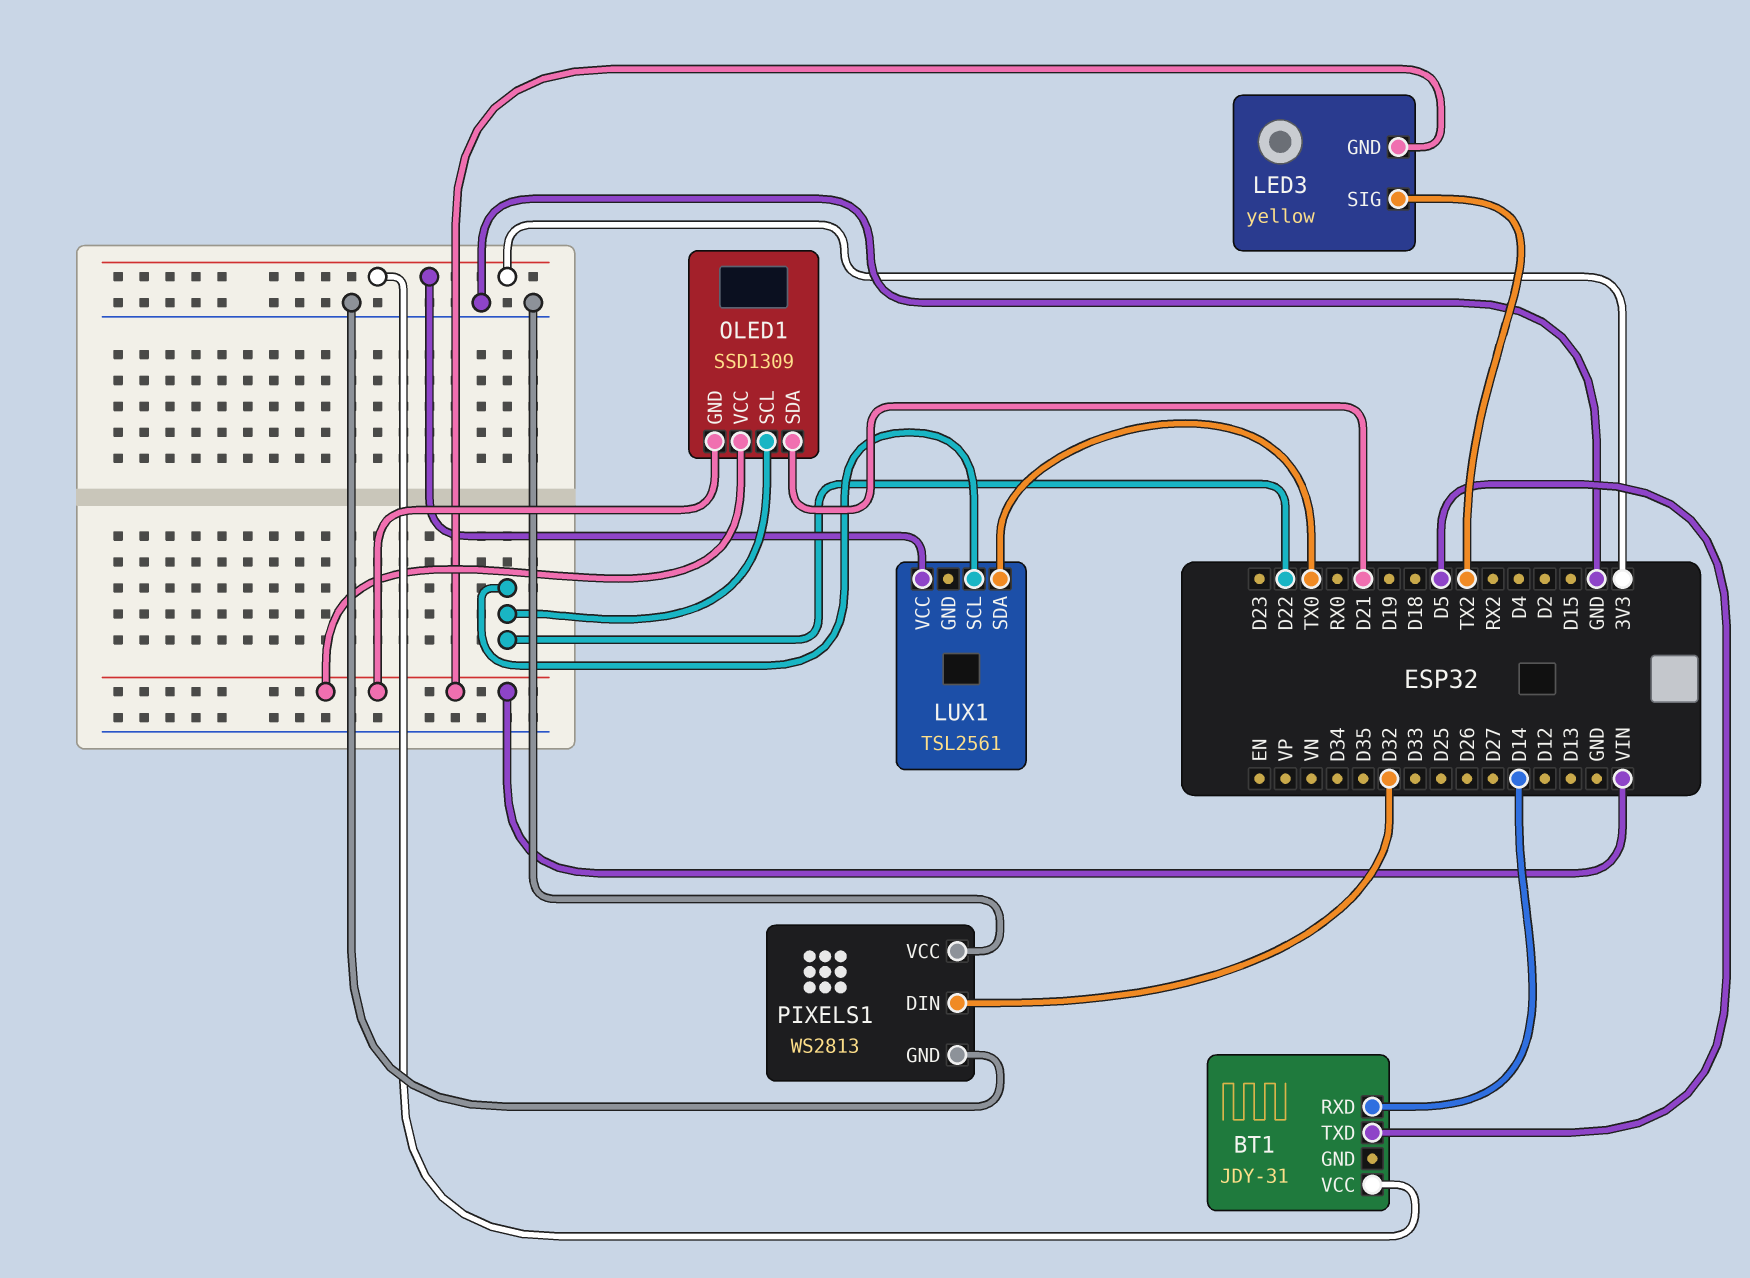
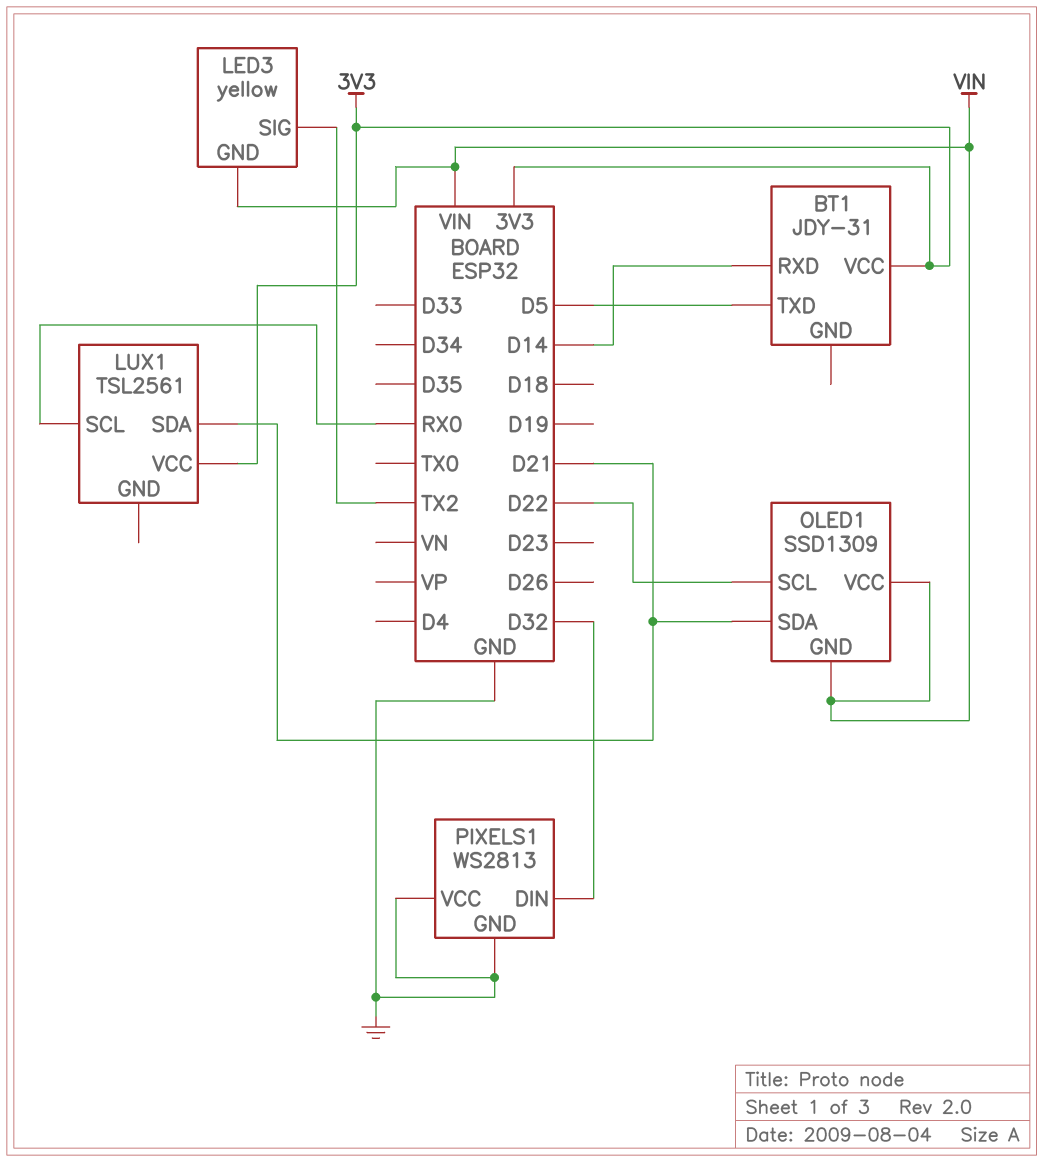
LUX1 pin SCL: D22 -> RX0
LUX1 pin SDA: TX0 -> D21

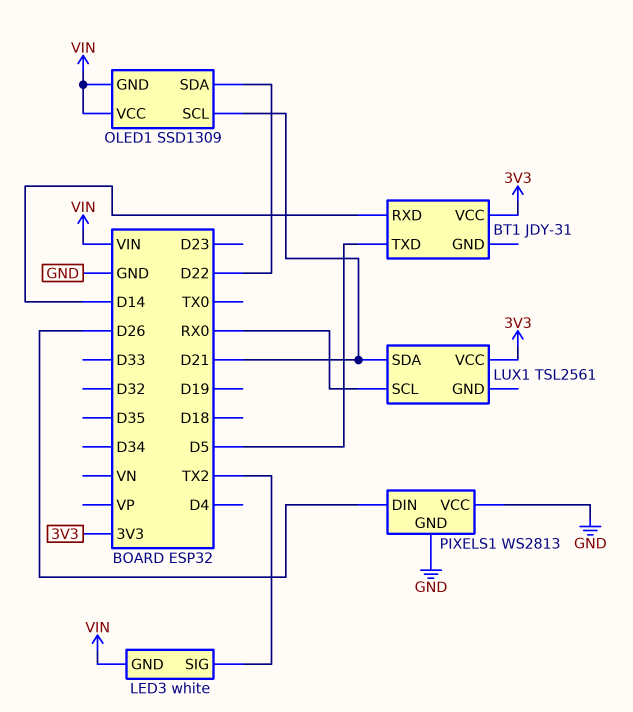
LED3: yellow -> white
OLED1 pin SCL: D22 -> D21
OLED1 pin SDA: D21 -> D22
PIXELS1 pin DIN: D32 -> D26

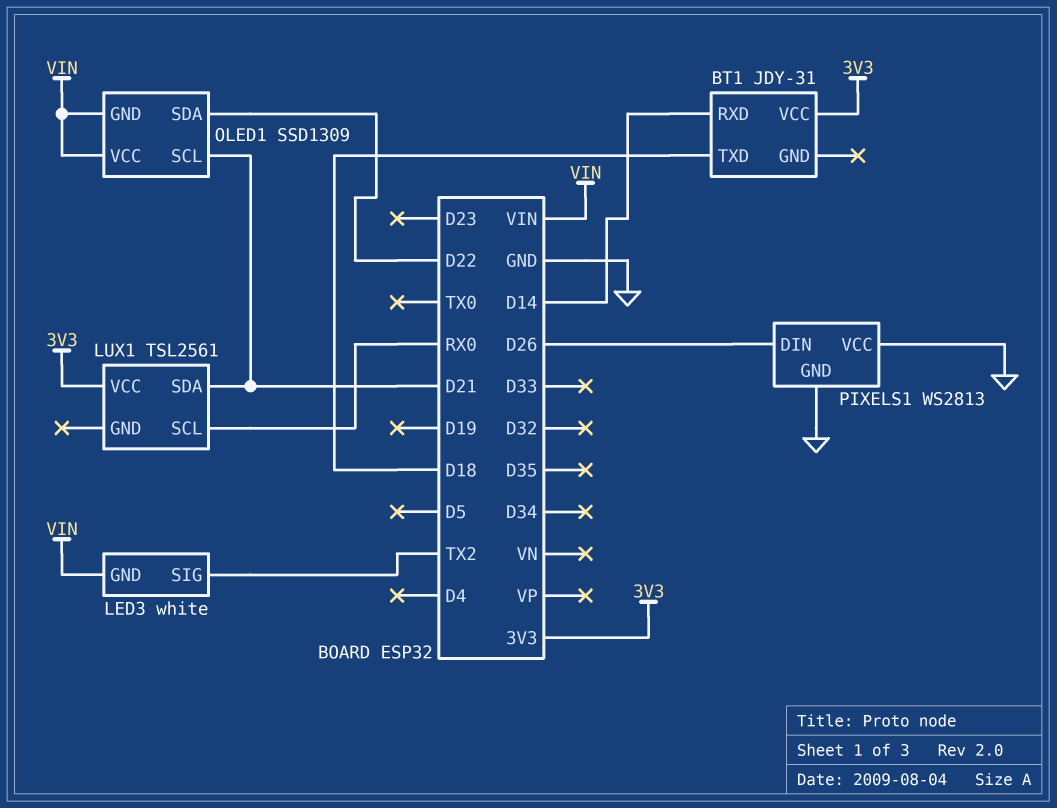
BT1 pin TXD: D5 -> D18

